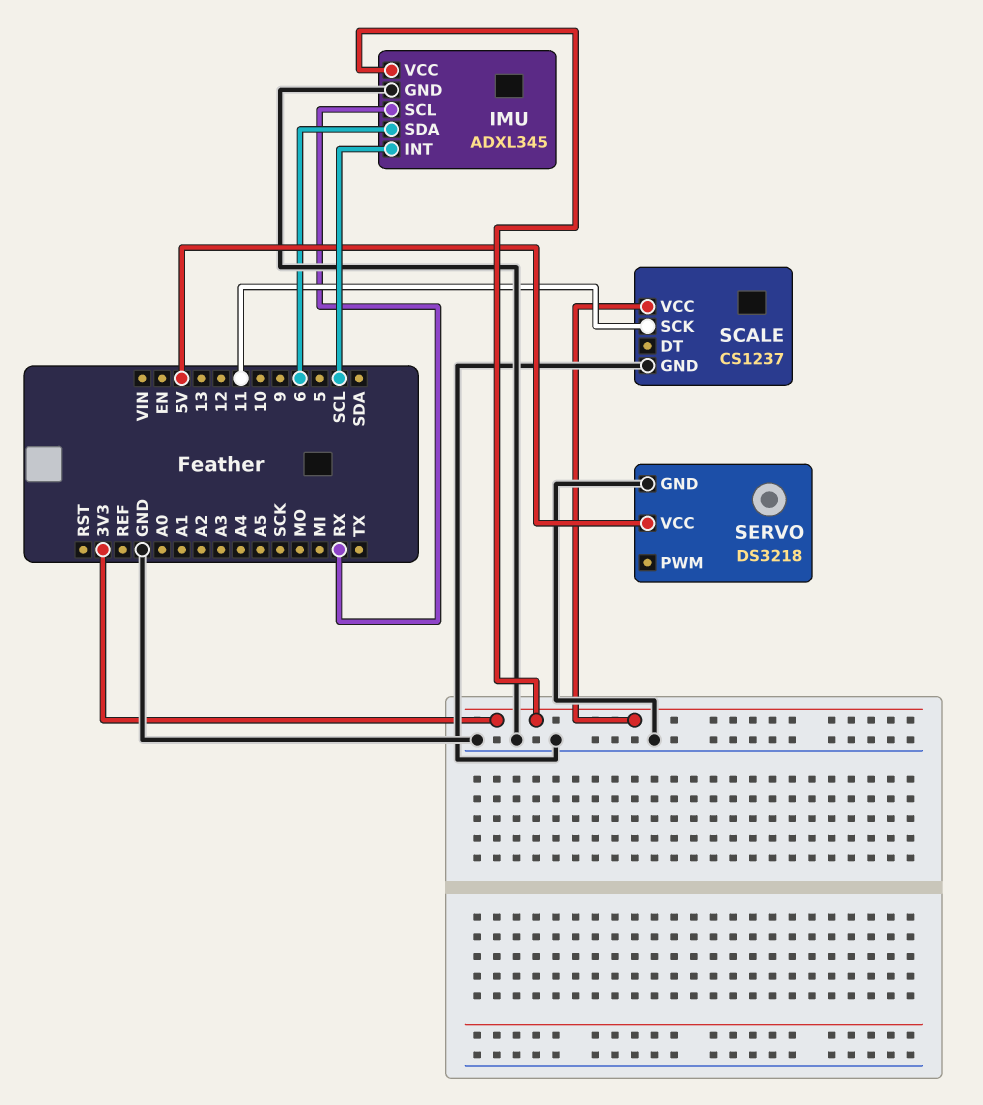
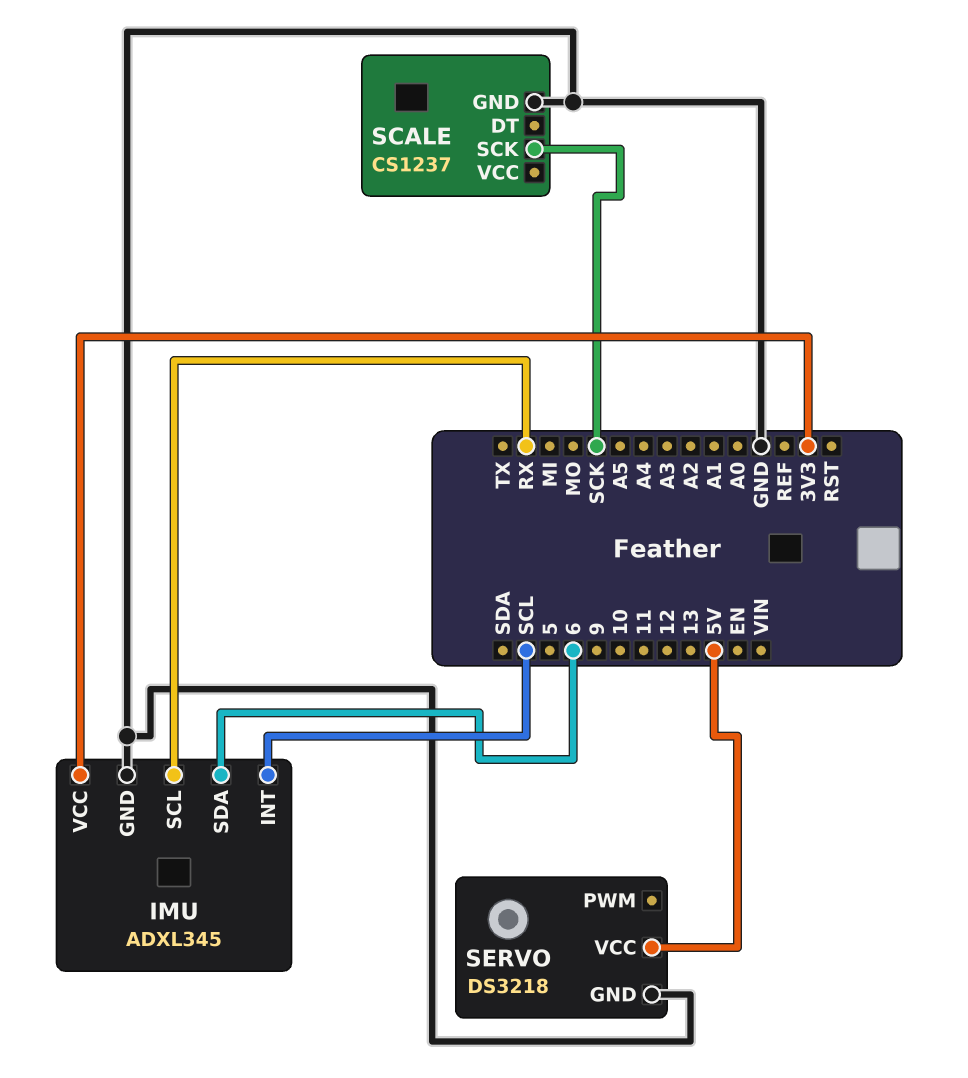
SCALE pin SCK: 11 -> SCK
SCALE pin VCC: 3V3 -> none

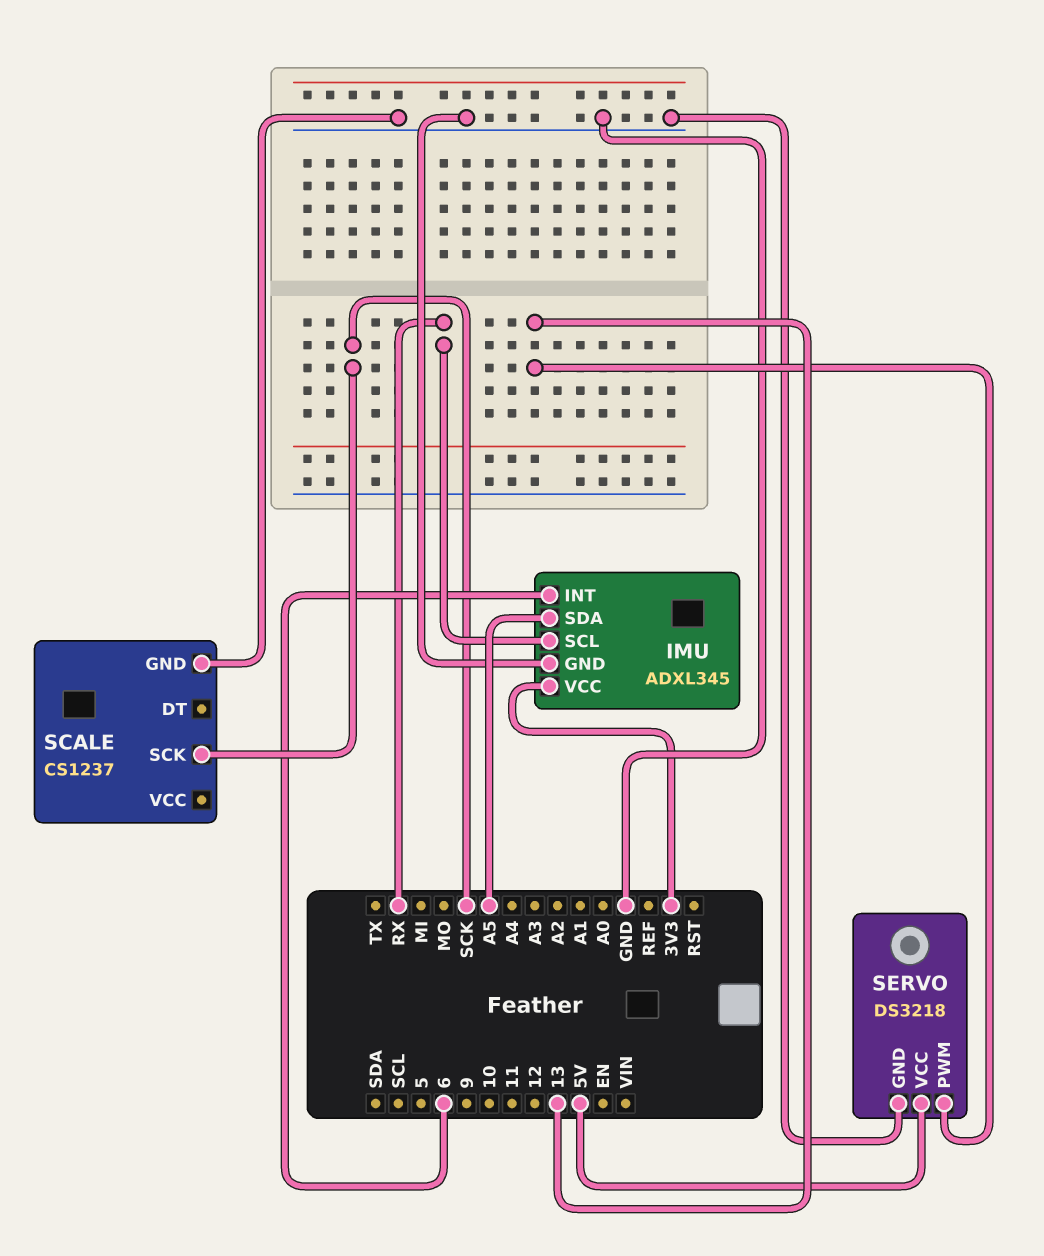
IMU pin INT: SCL -> 6
IMU pin SDA: 6 -> A5
SERVO pin PWM: none -> 13

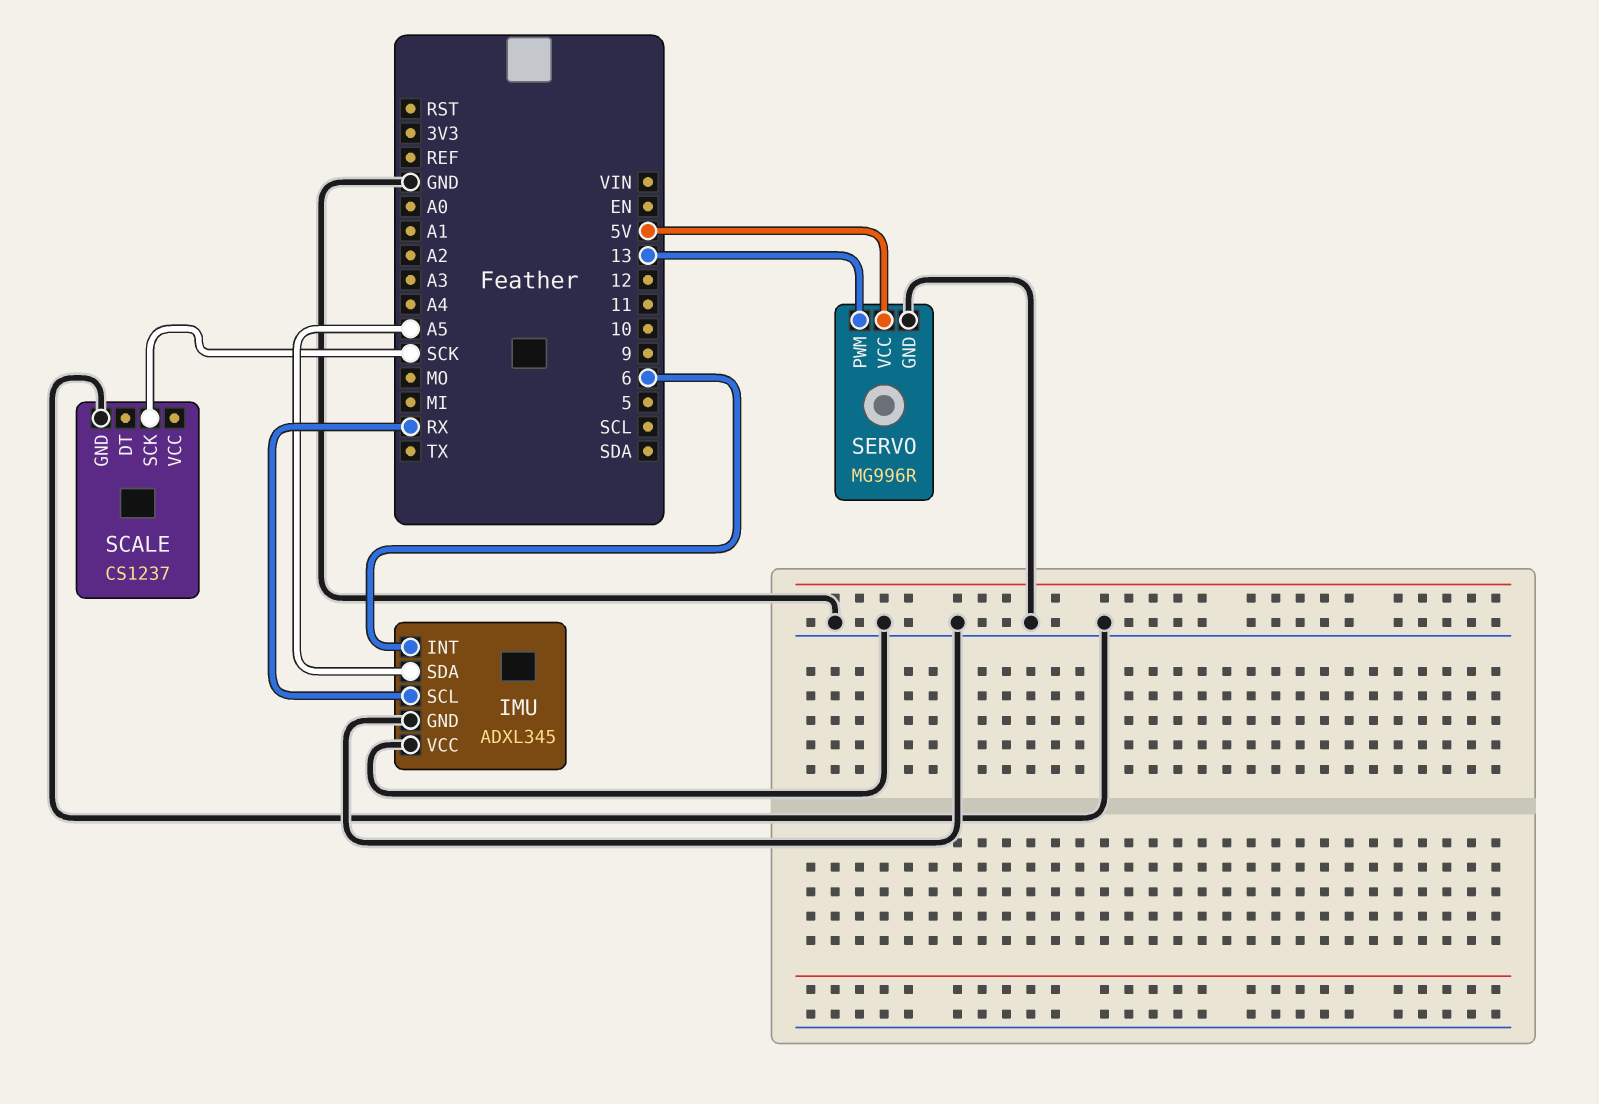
IMU pin VCC: 3V3 -> GND
SERVO: DS3218 -> MG996R

